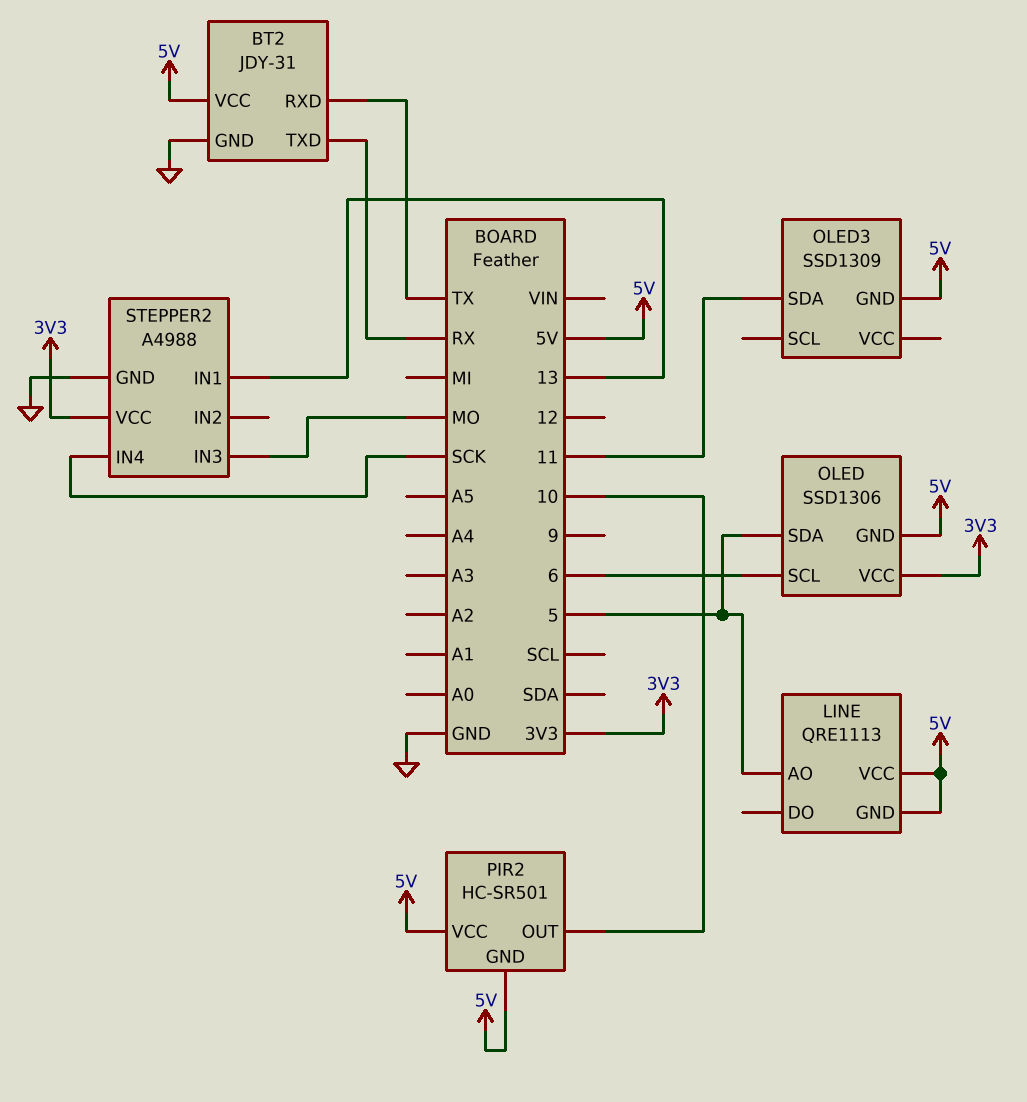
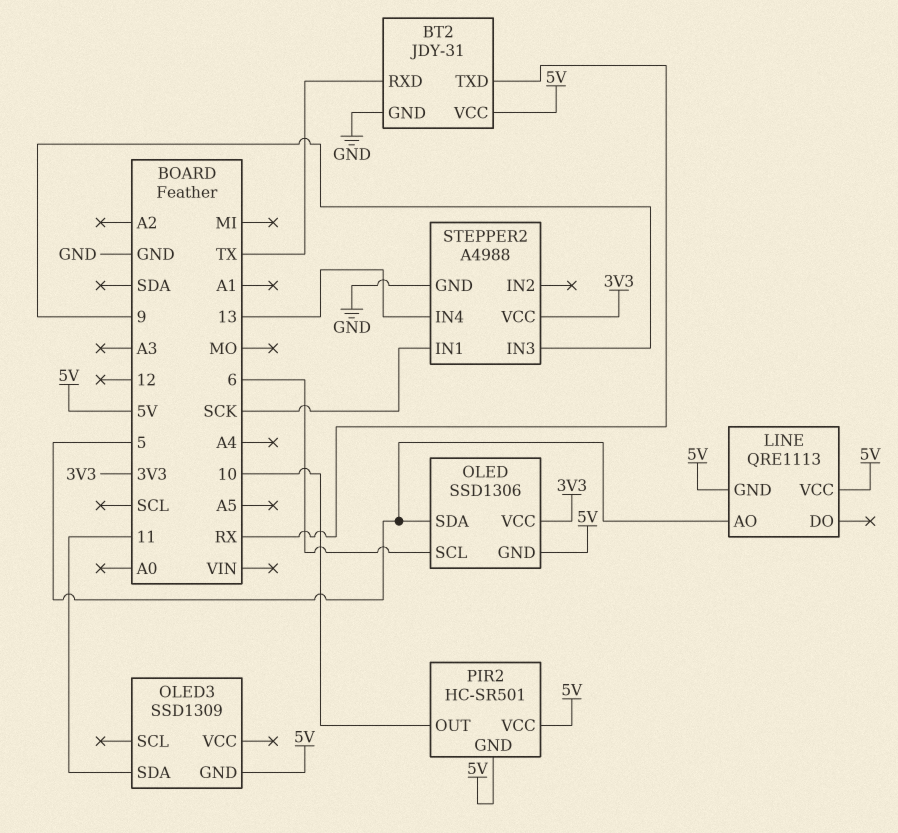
STEPPER2 pin IN1: 13 -> SCK
STEPPER2 pin IN3: MO -> 9
STEPPER2 pin IN4: SCK -> 13

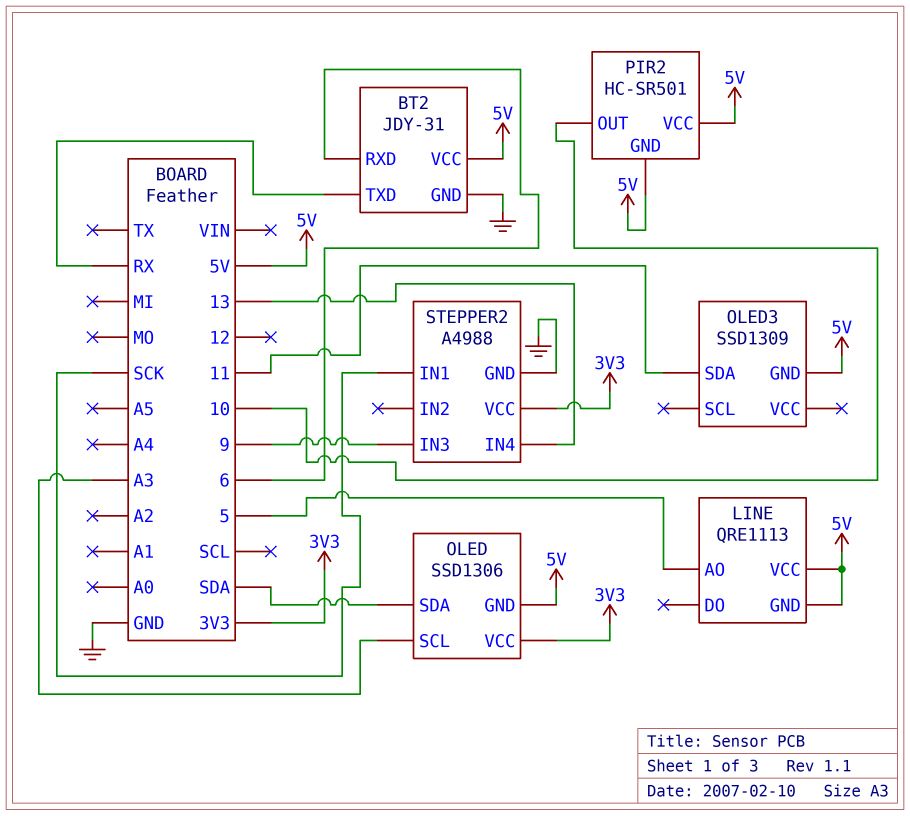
BT2 pin RXD: TX -> 6
OLED pin SCL: 6 -> A3
OLED pin SDA: 5 -> SDA

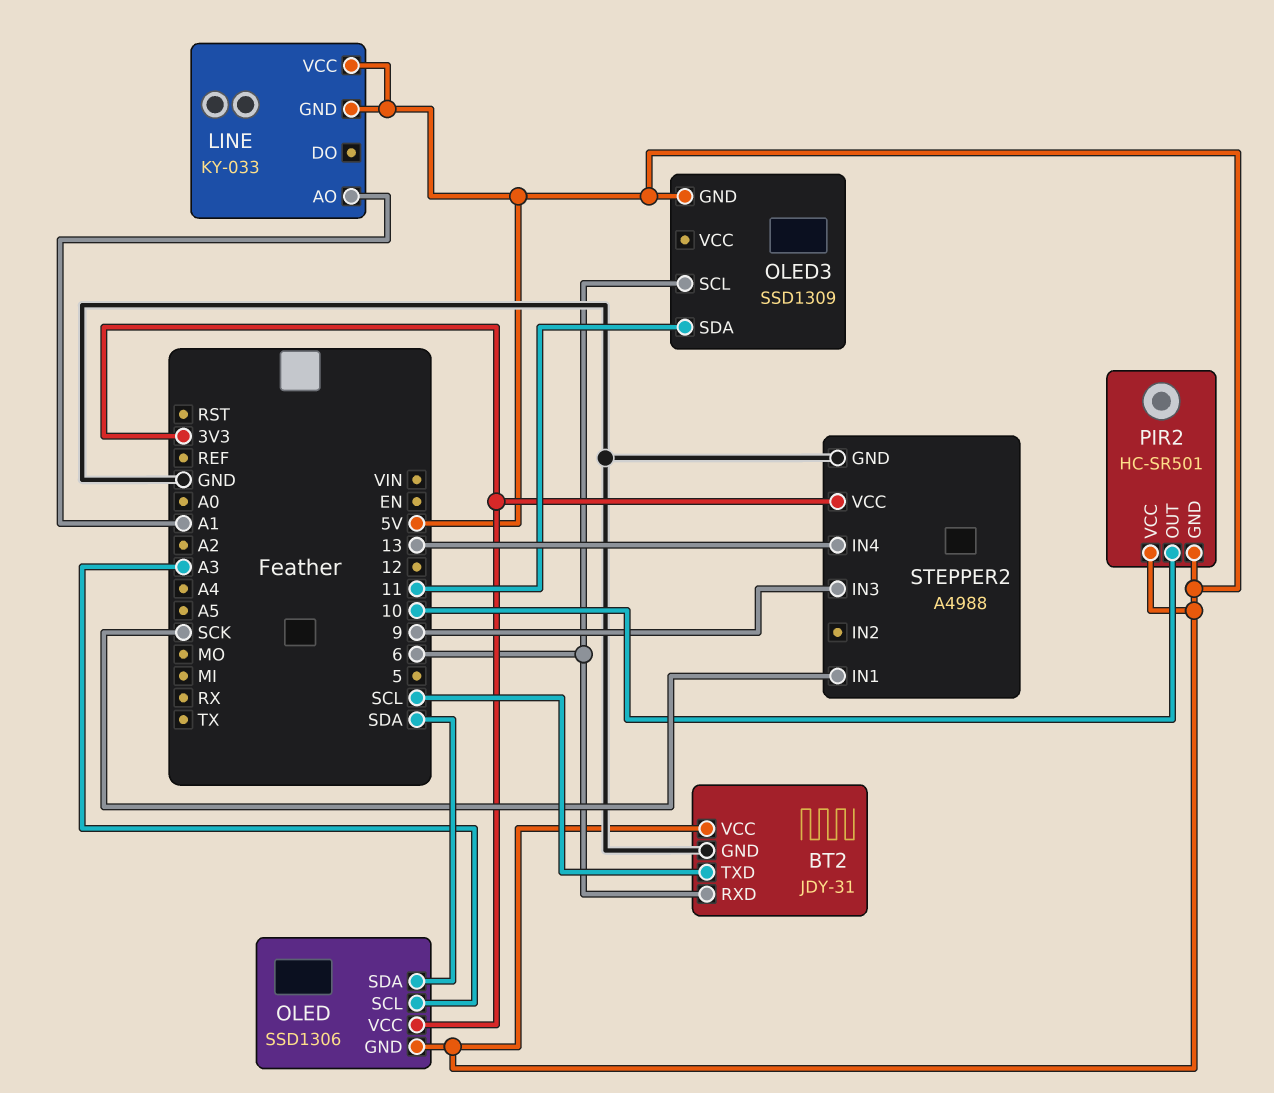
BT2 pin TXD: RX -> SCL
LINE: QRE1113 -> KY-033
LINE pin AO: 5 -> A1
OLED3 pin SCL: none -> 6

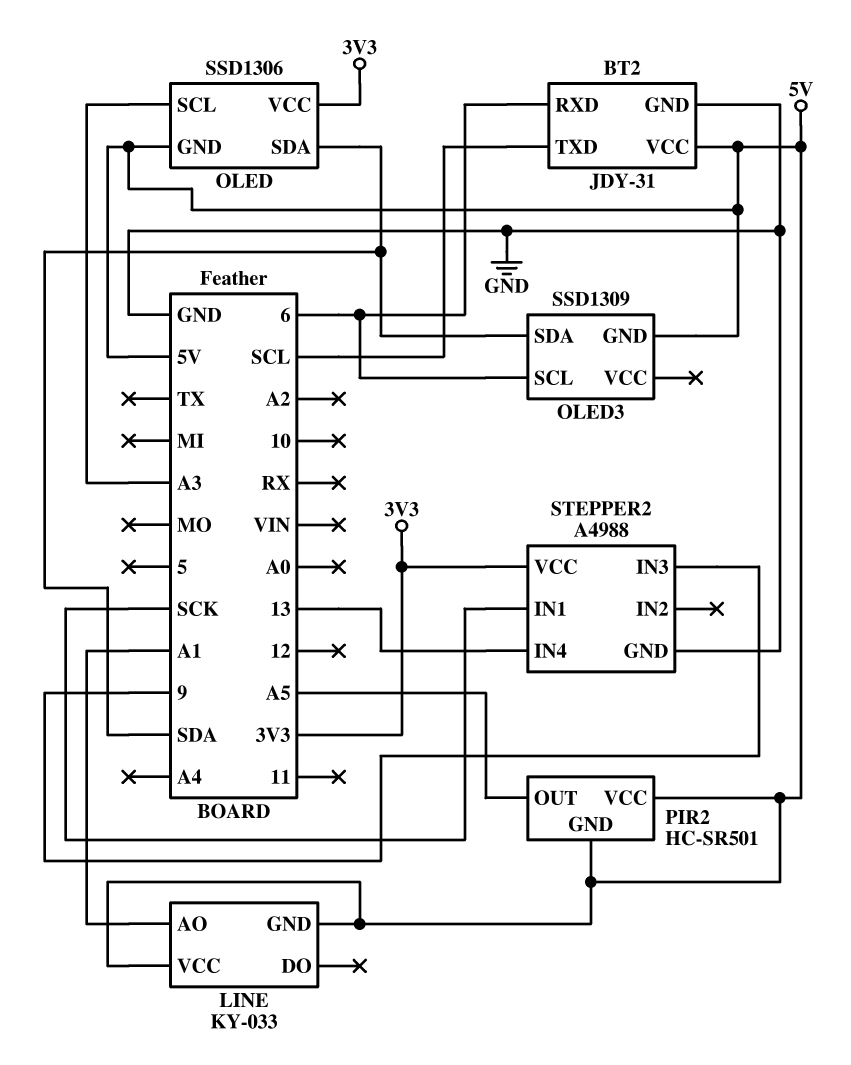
OLED3 pin SDA: 11 -> SDA
PIR2 pin OUT: 10 -> A5

